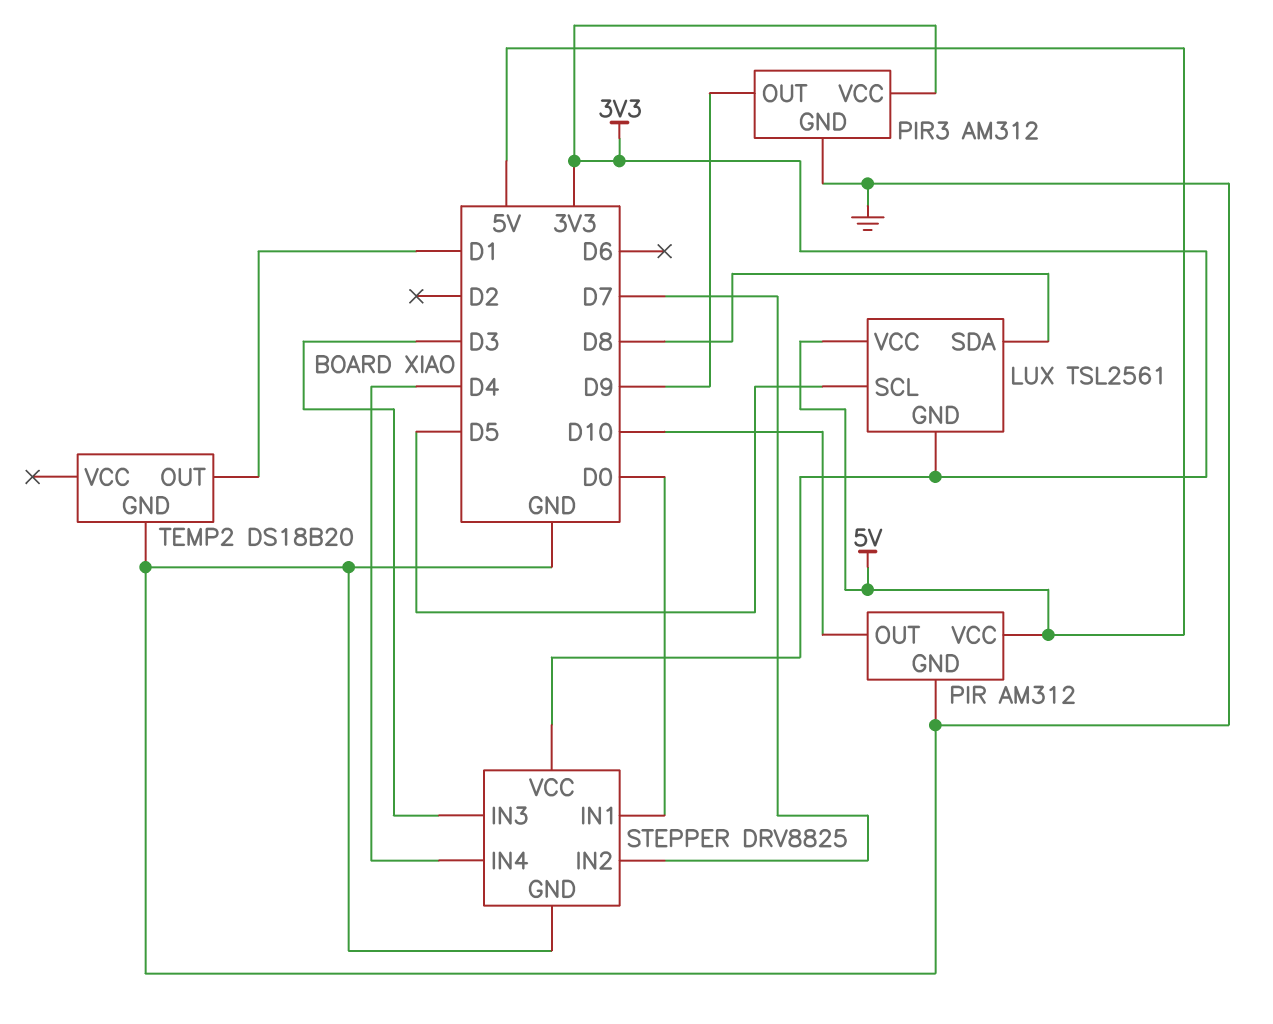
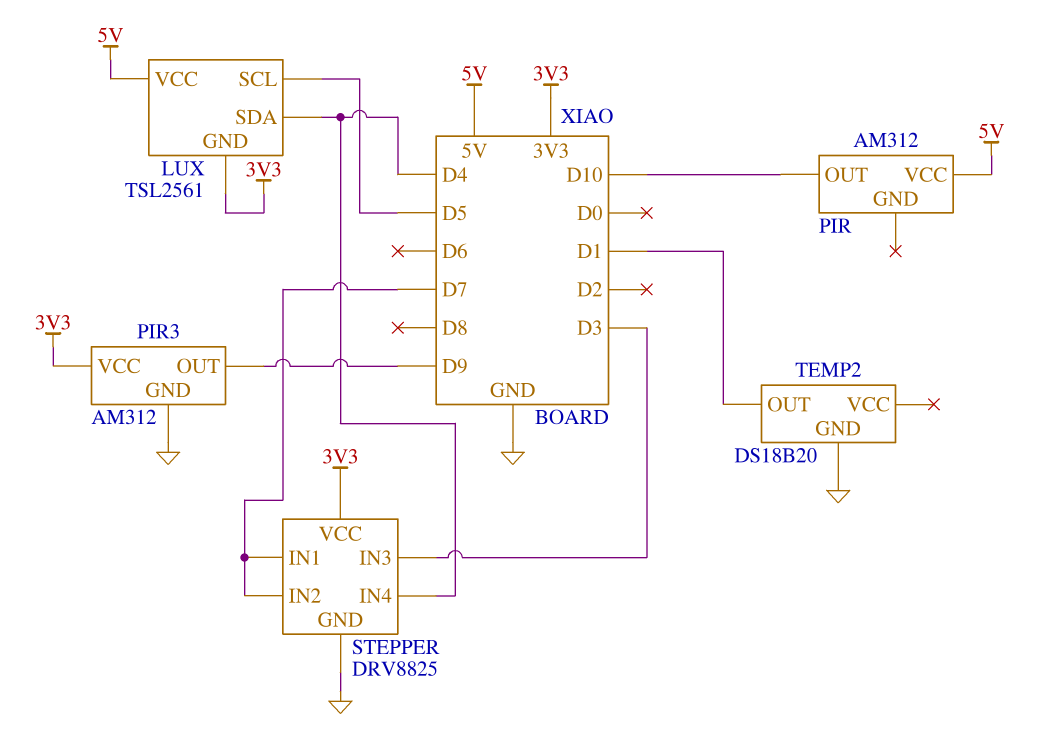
LUX pin SDA: D8 -> D4
PIR pin GND: GND -> none
STEPPER pin IN1: D0 -> D7

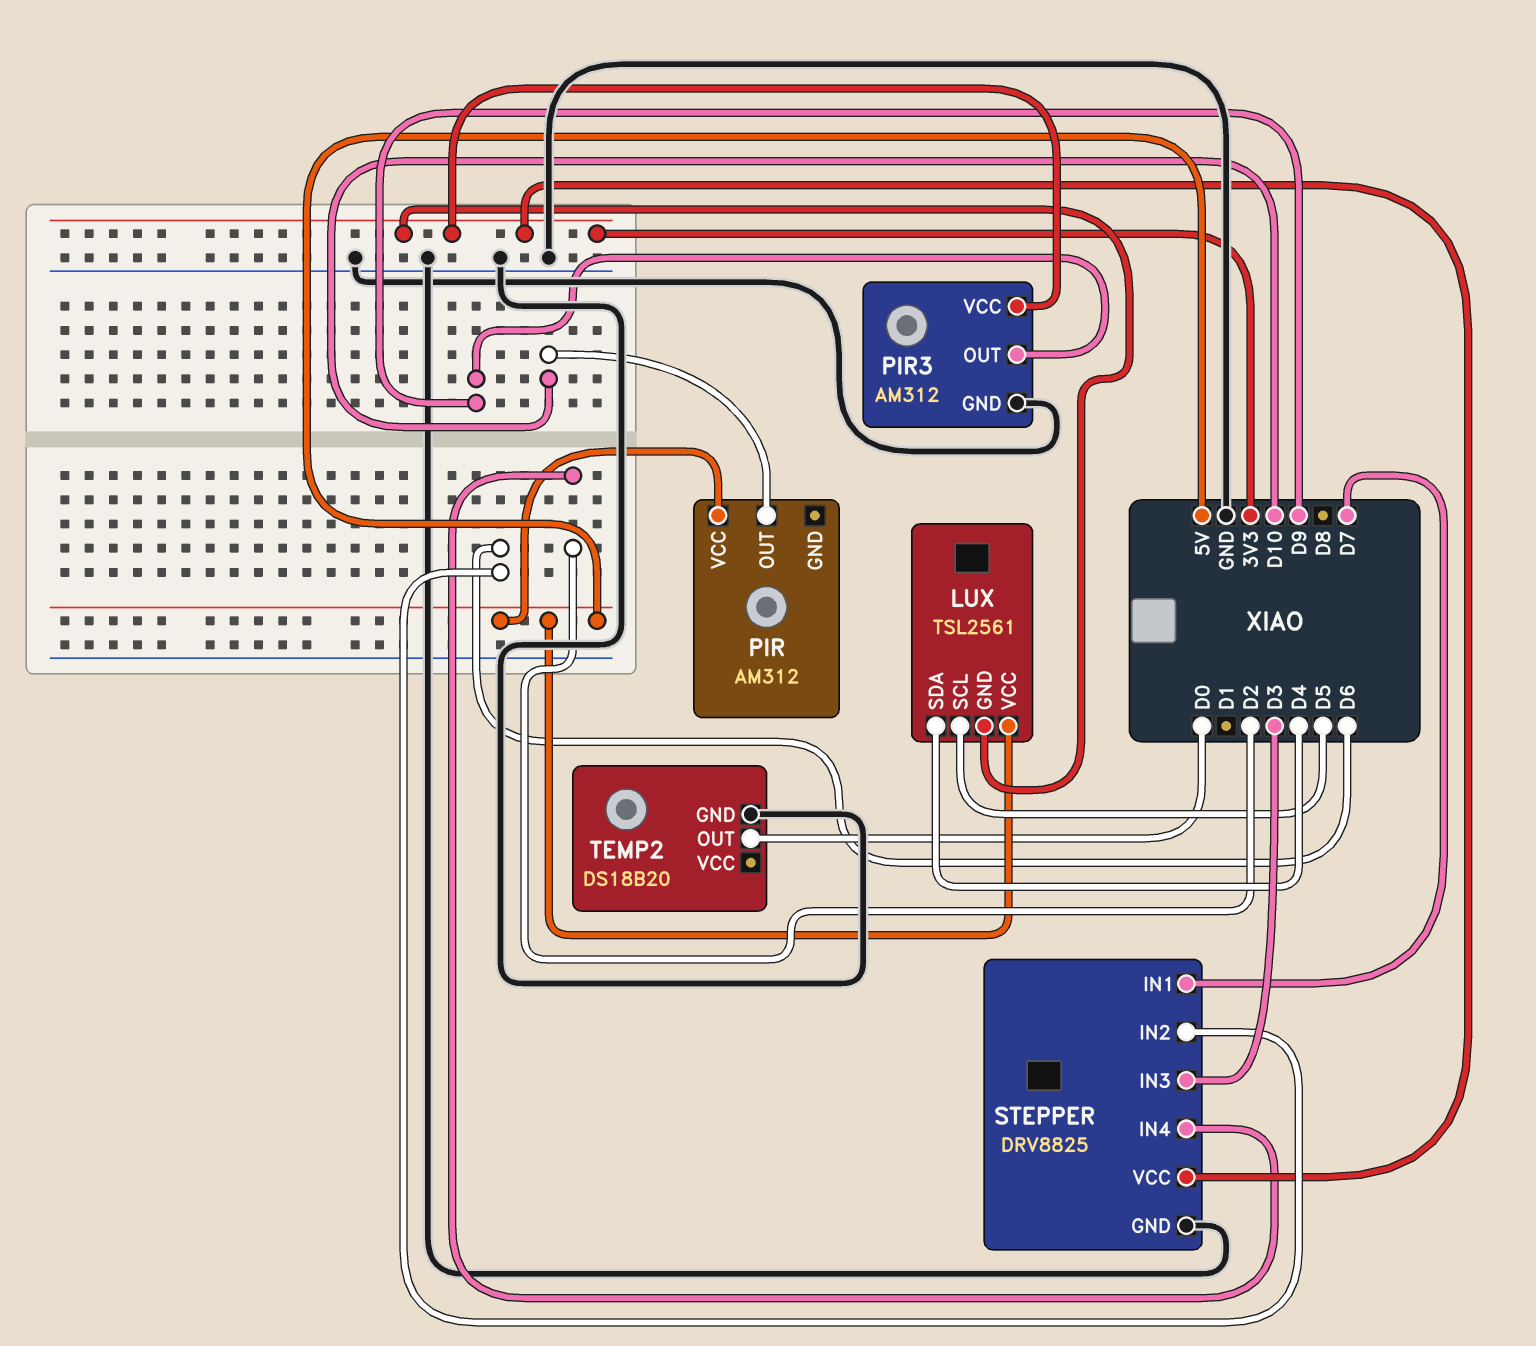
STEPPER pin IN2: D7 -> D6
STEPPER pin IN4: D4 -> D2
TEMP2 pin OUT: D1 -> D0

